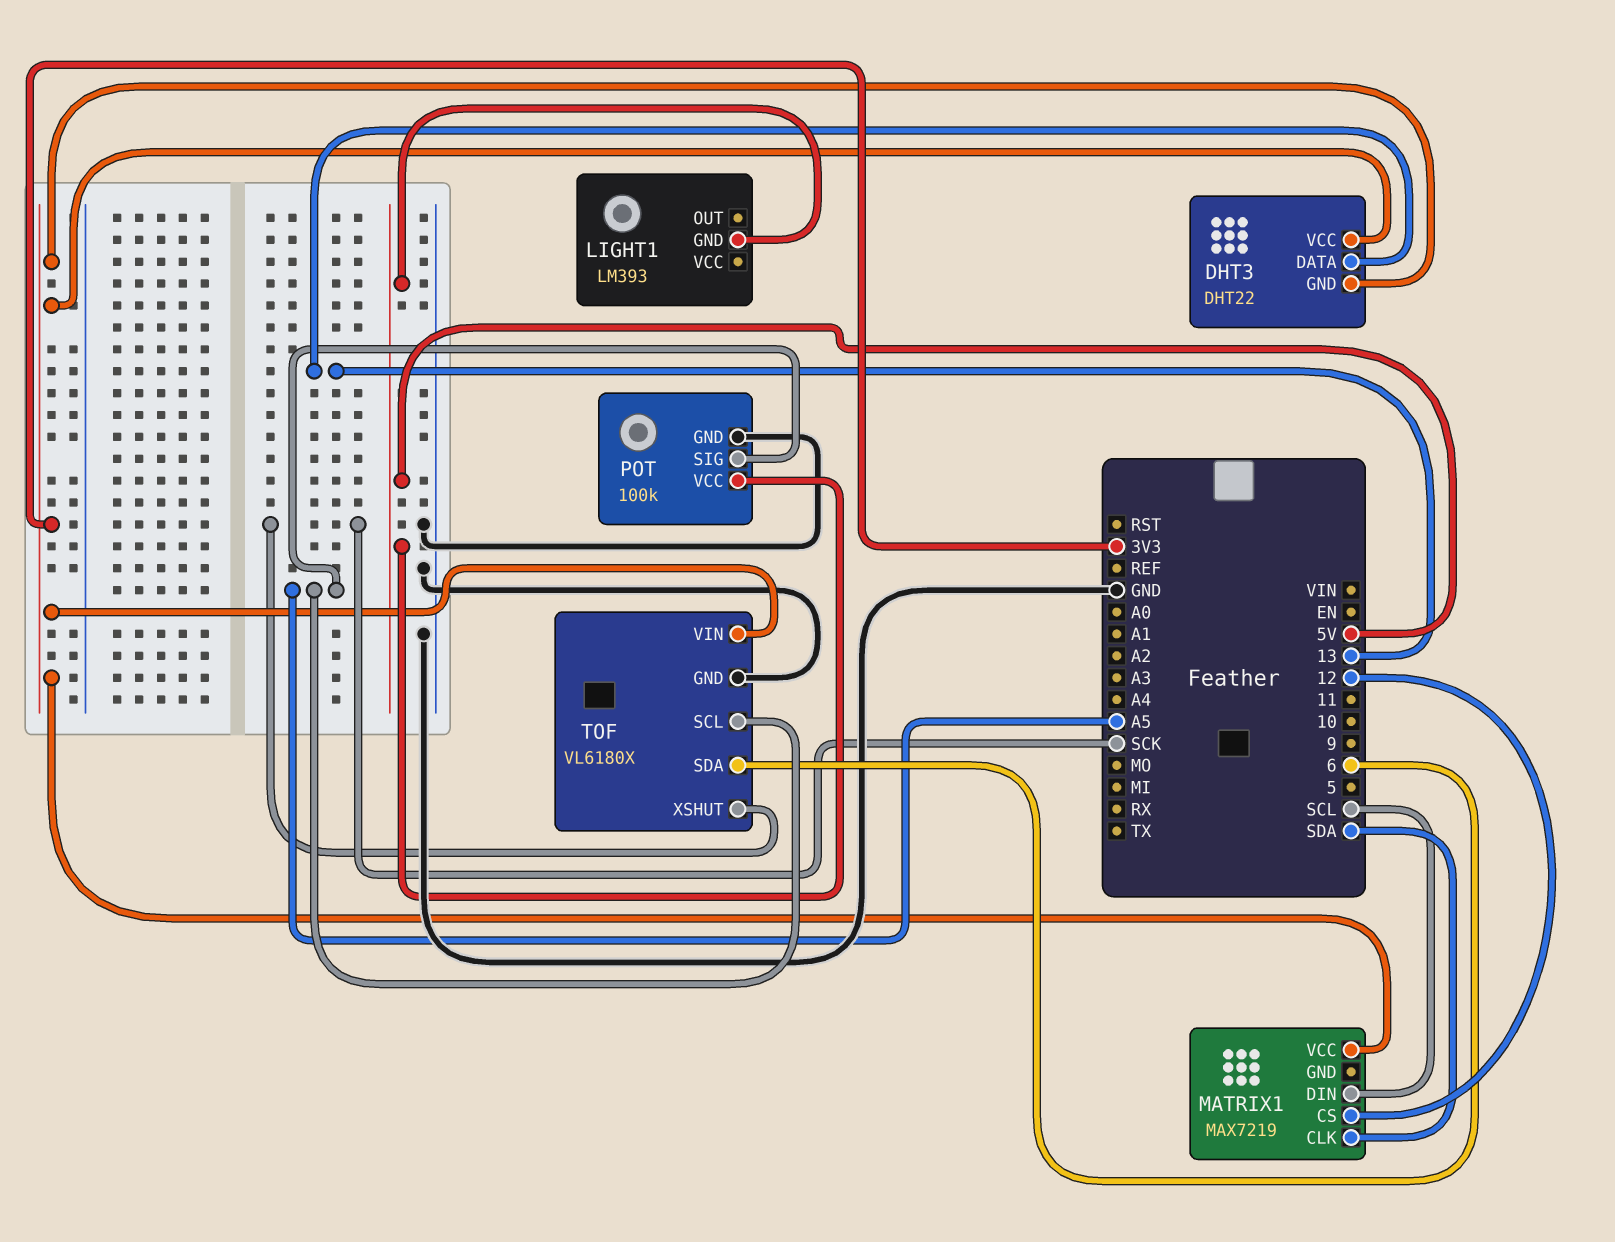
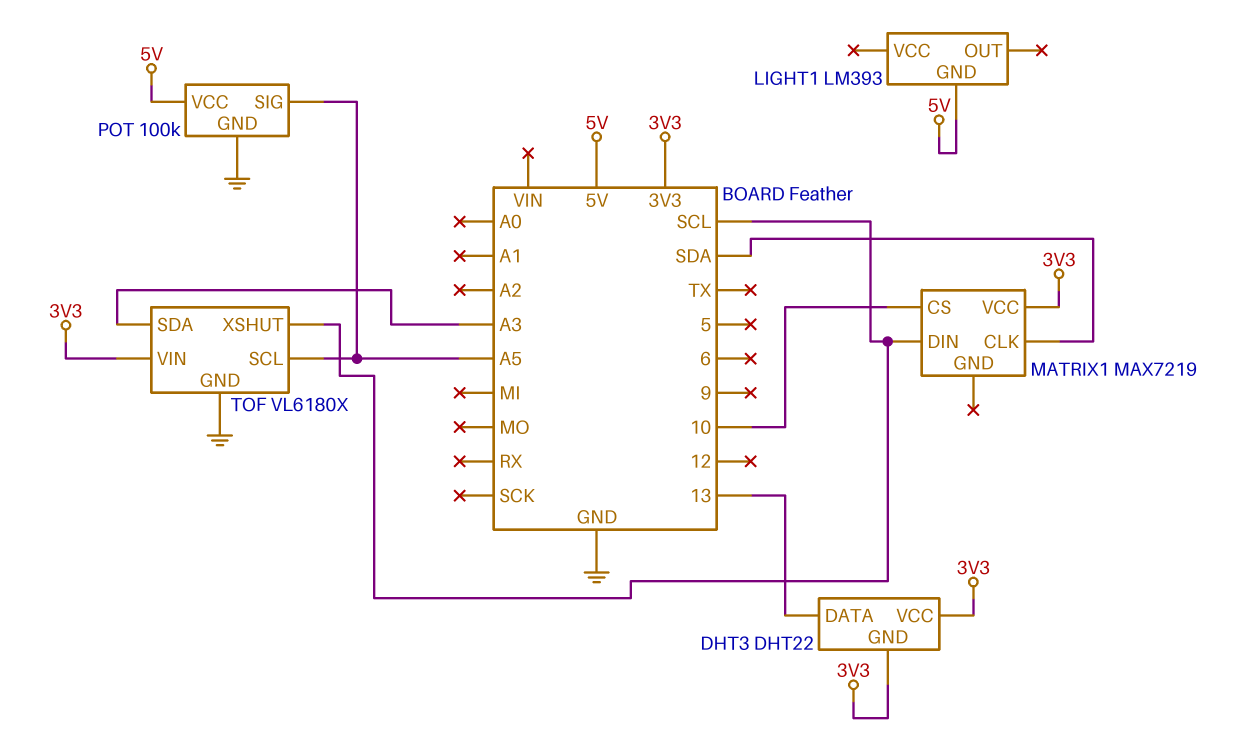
MATRIX1 pin CS: 12 -> 10
TOF pin SDA: 6 -> A3
TOF pin XSHUT: SCK -> SCL

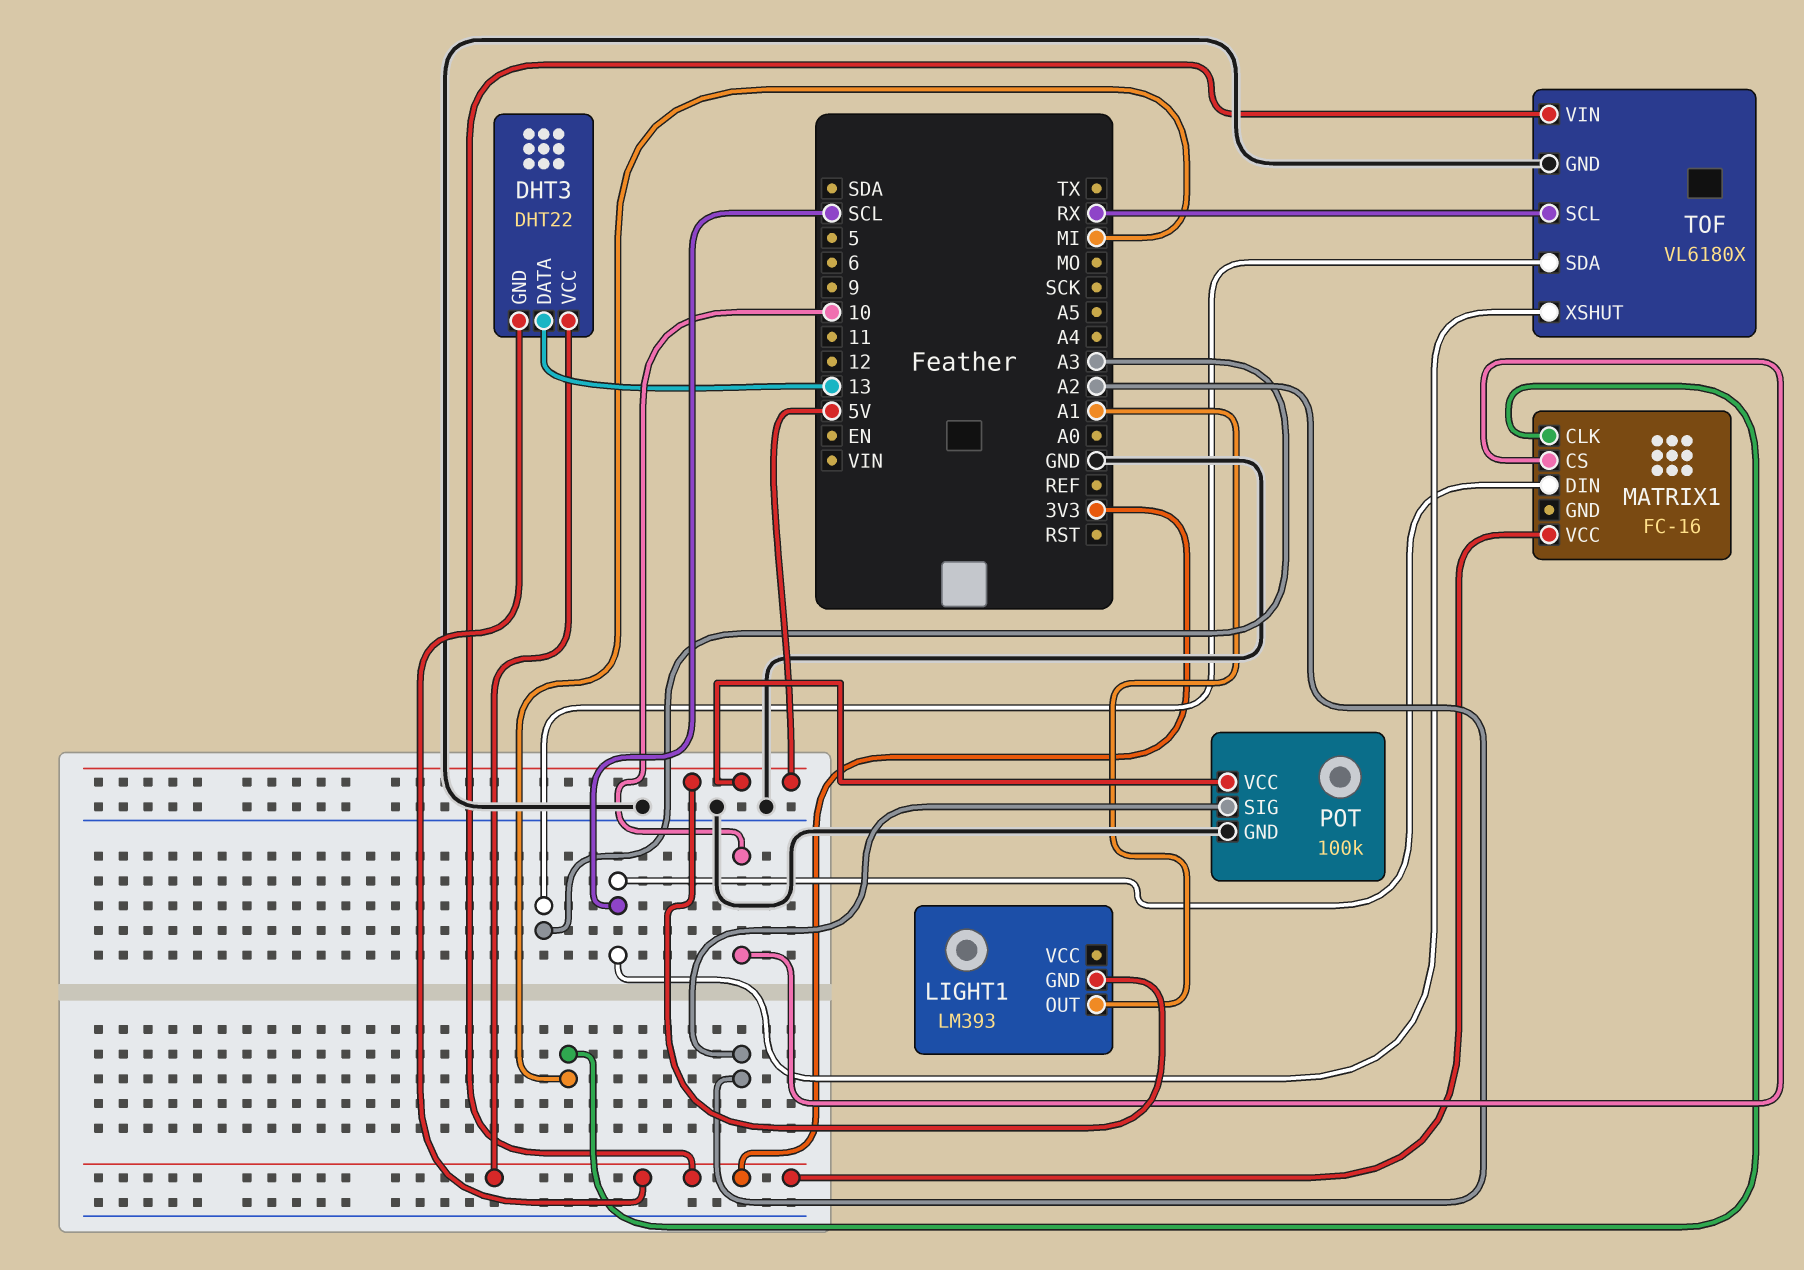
LIGHT1 pin OUT: none -> A1
MATRIX1: MAX7219 -> FC-16
MATRIX1 pin CLK: SDA -> MI
POT pin SIG: A5 -> A2
TOF pin SCL: A5 -> RX

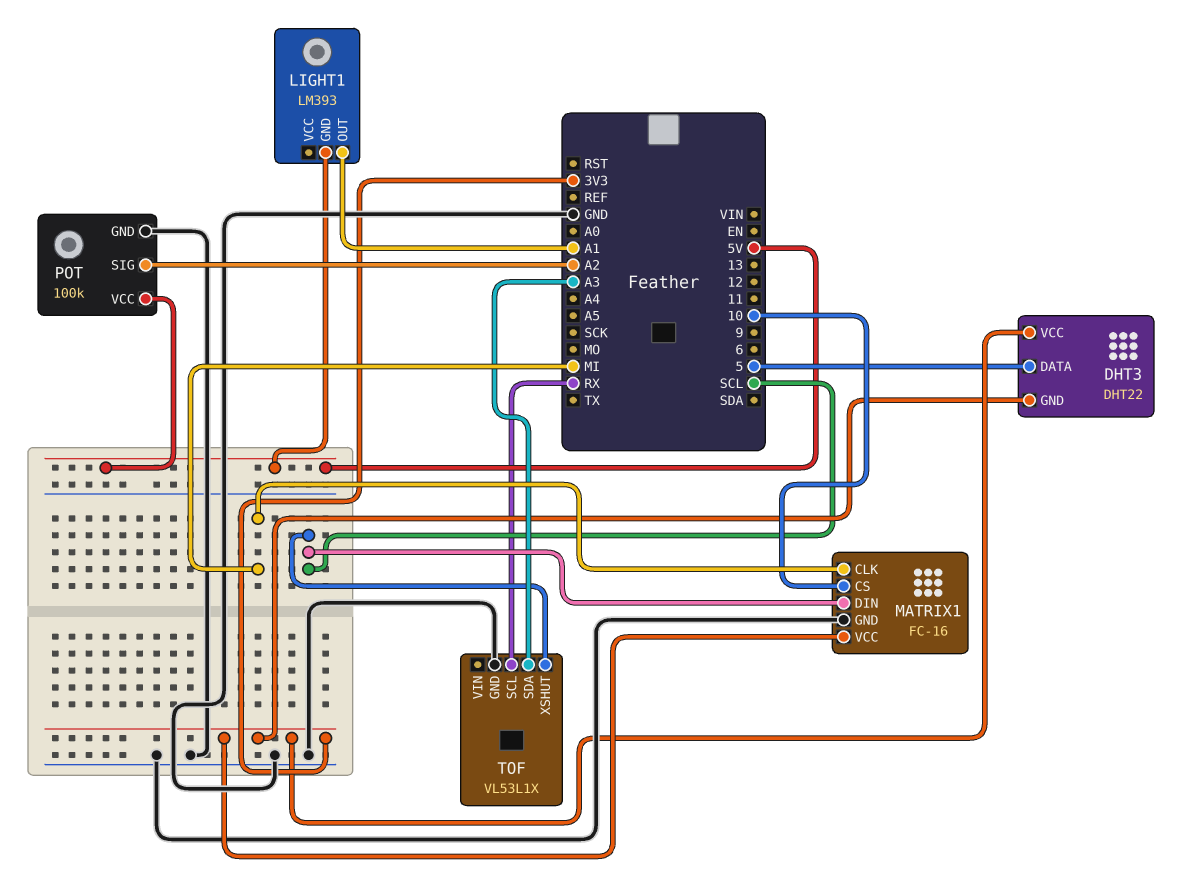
DHT3 pin DATA: 13 -> 5
MATRIX1 pin GND: none -> GND
TOF: VL6180X -> VL53L1X
TOF pin VIN: 3V3 -> none

